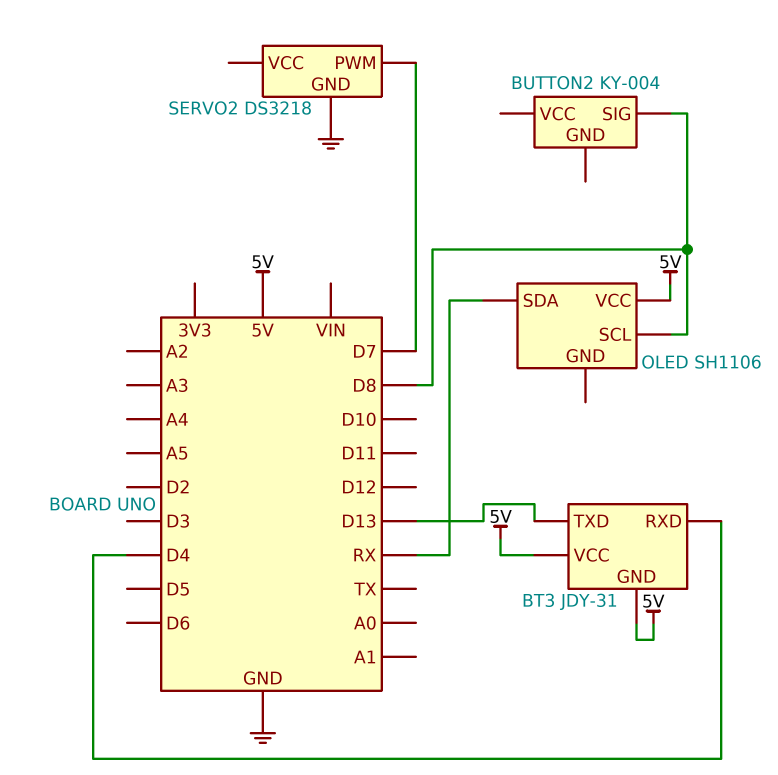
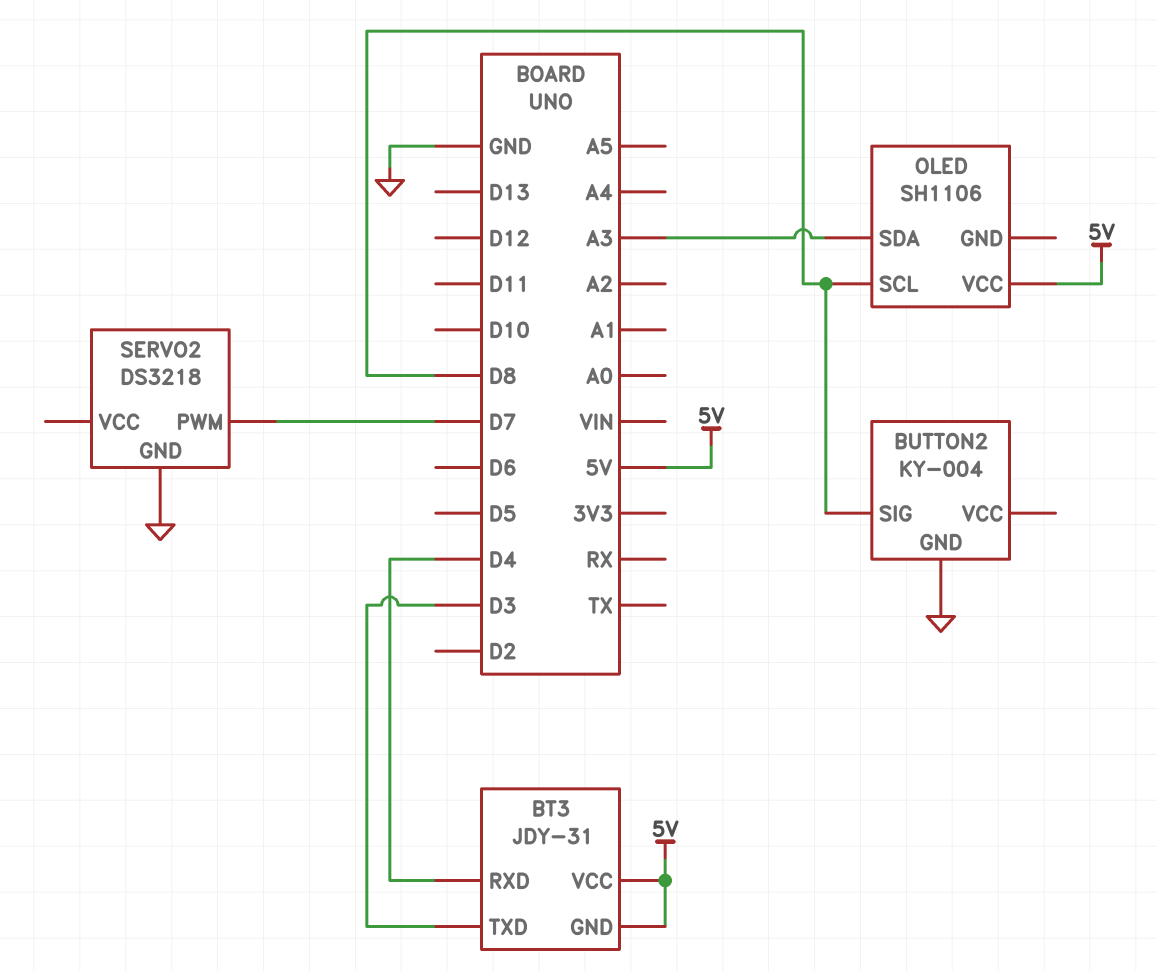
BT3 pin TXD: D13 -> D3
BUTTON2 pin GND: none -> GND
OLED pin SDA: RX -> A3

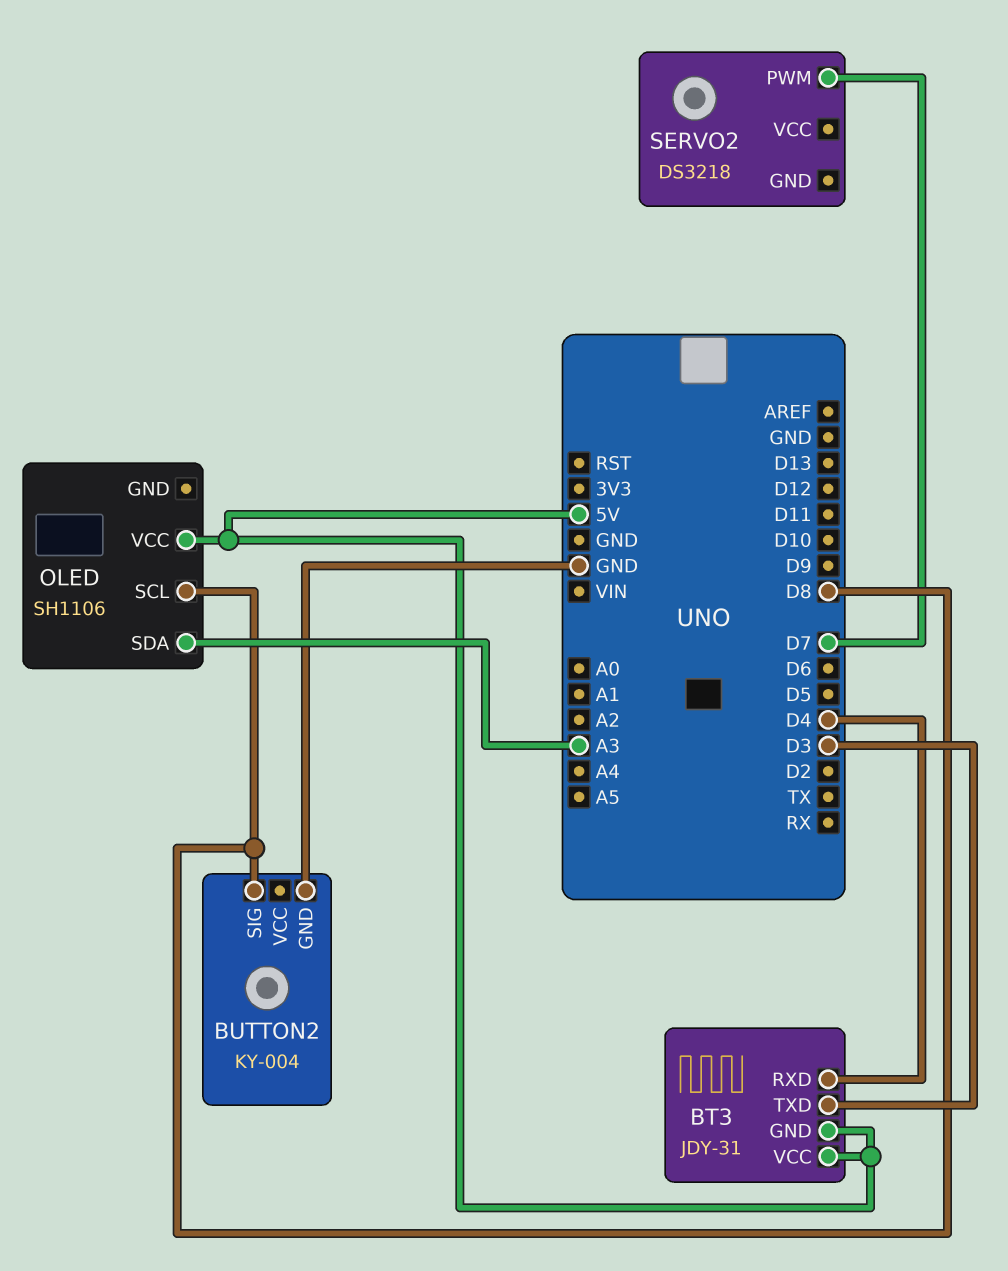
SERVO2 pin GND: GND -> none

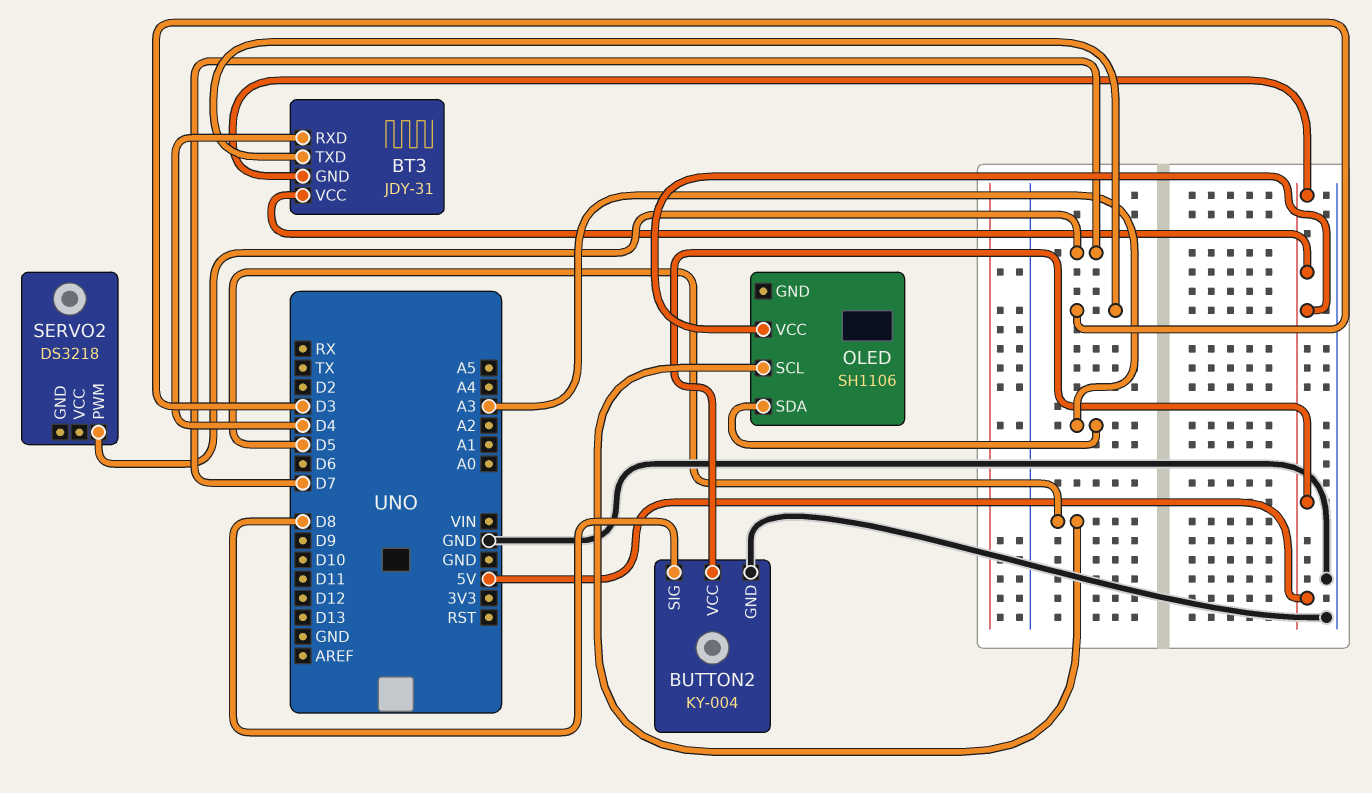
BUTTON2 pin VCC: none -> 5V
OLED pin SCL: D8 -> D5

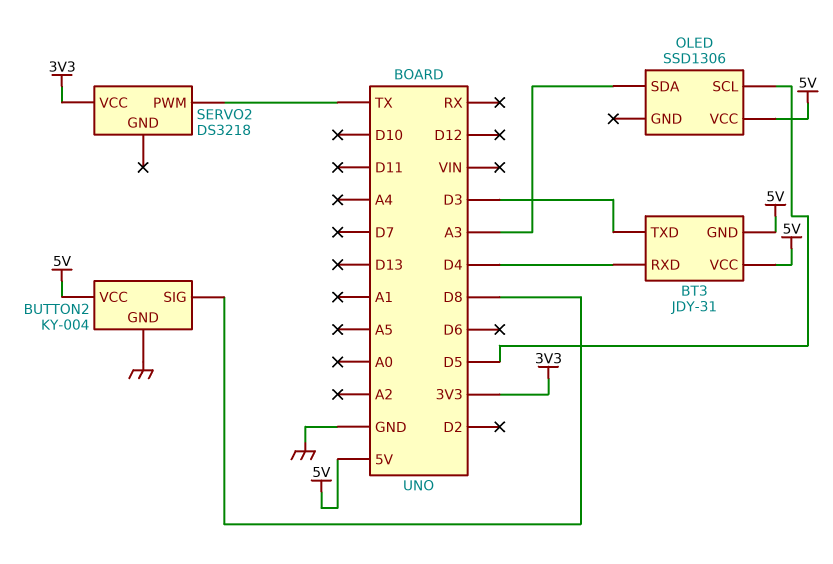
OLED: SH1106 -> SSD1306
SERVO2 pin PWM: D7 -> TX
SERVO2 pin VCC: none -> 3V3

